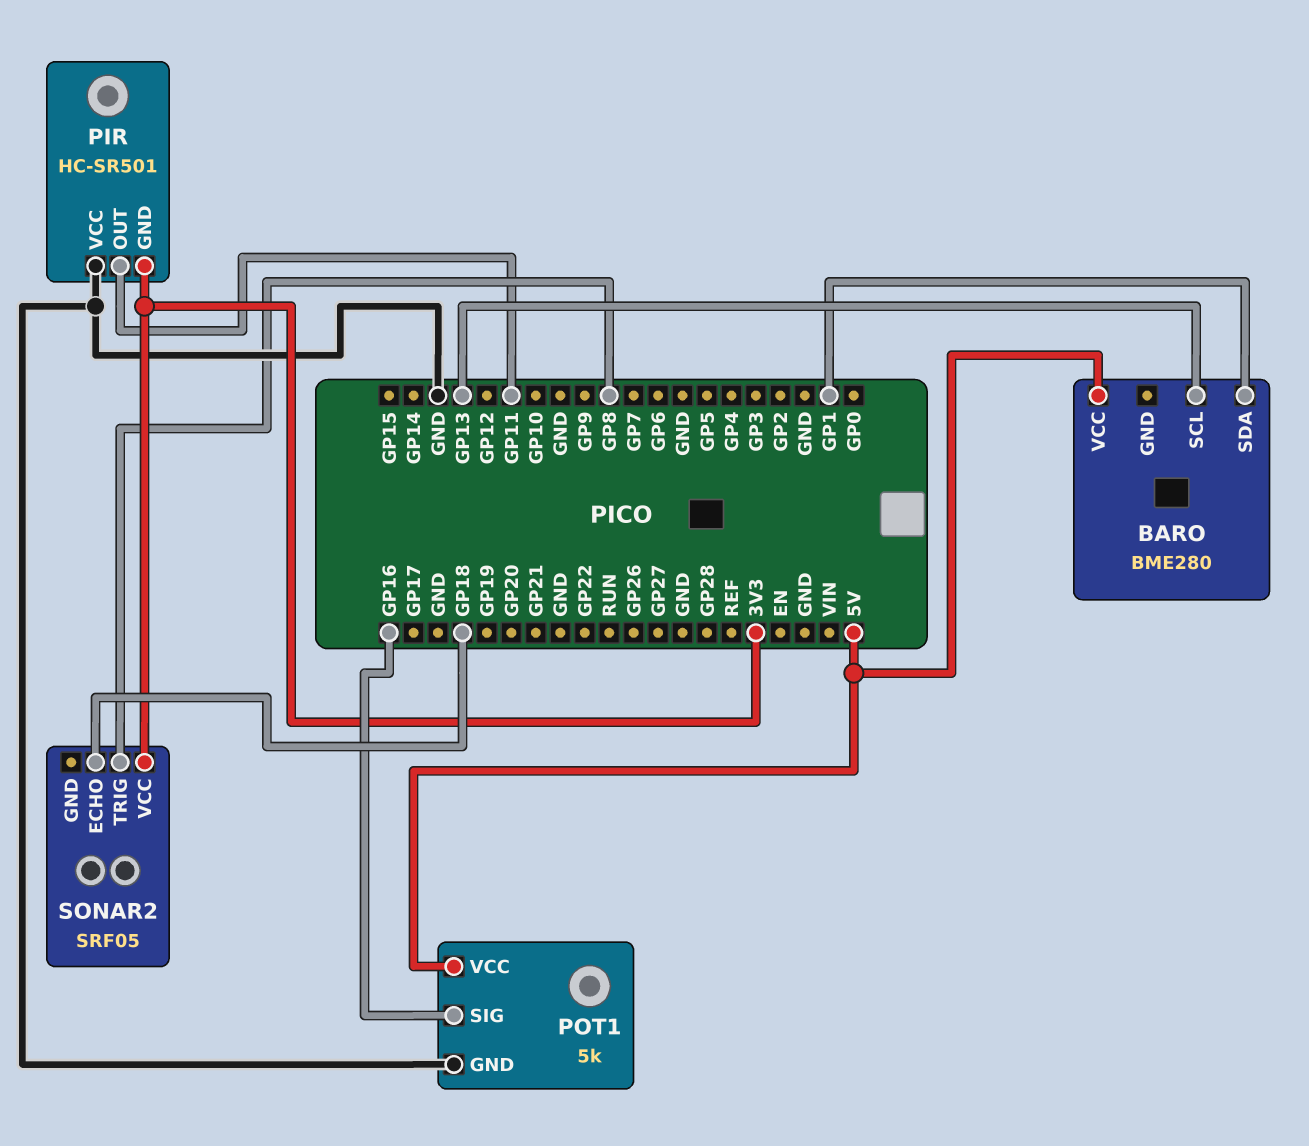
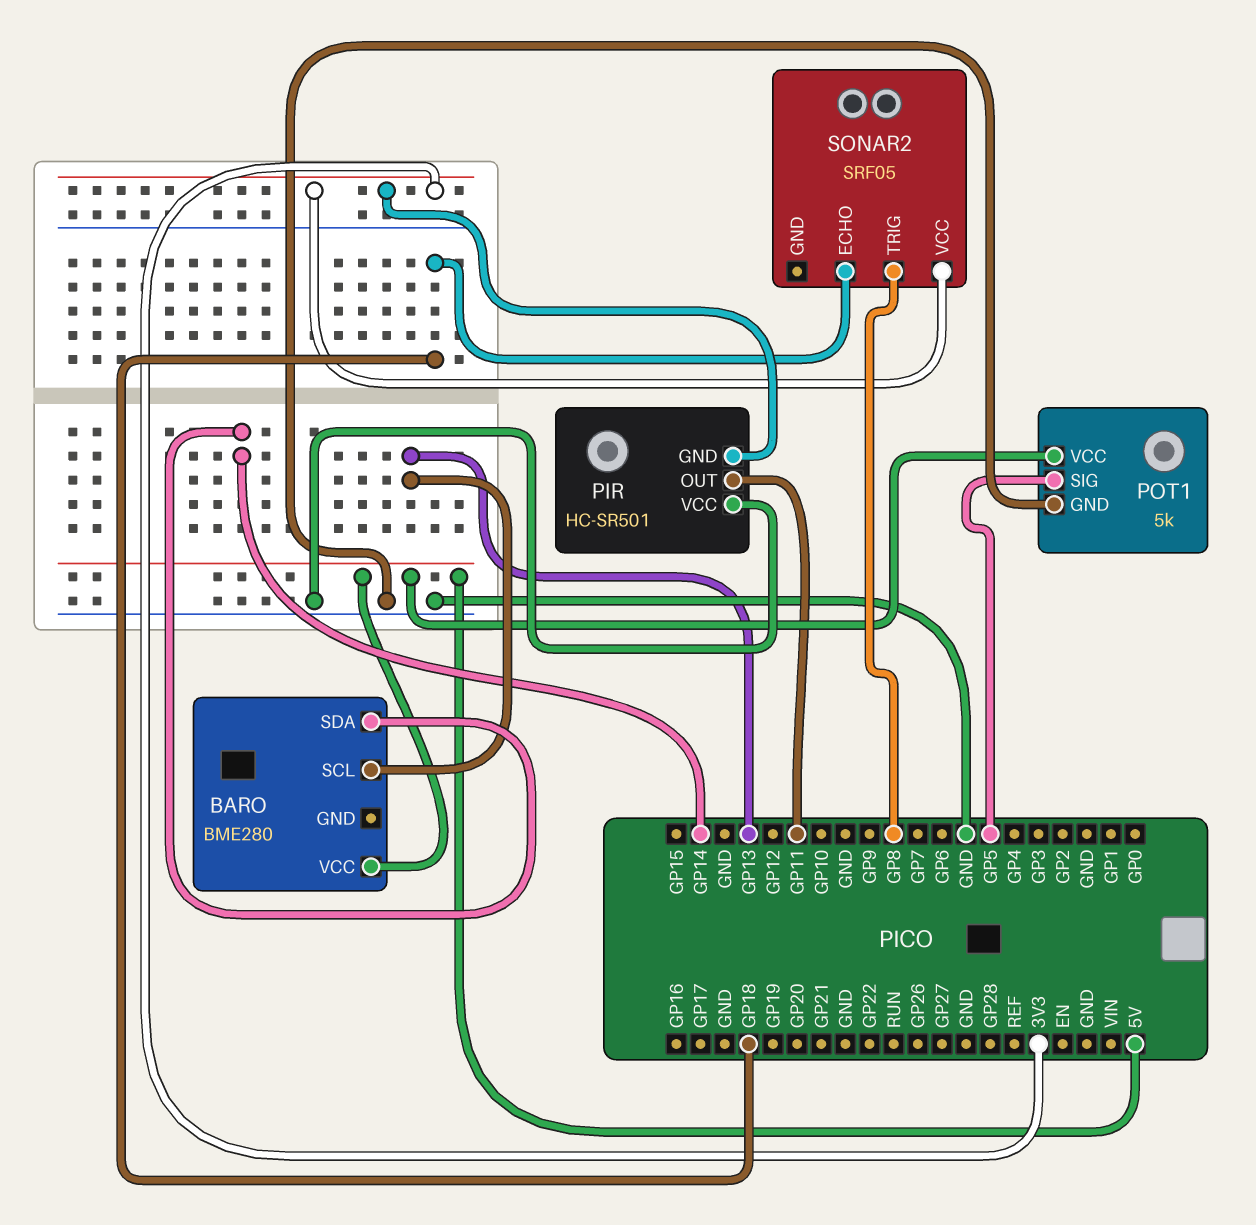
BARO pin SDA: GP1 -> GP14
POT1 pin SIG: GP16 -> GP5

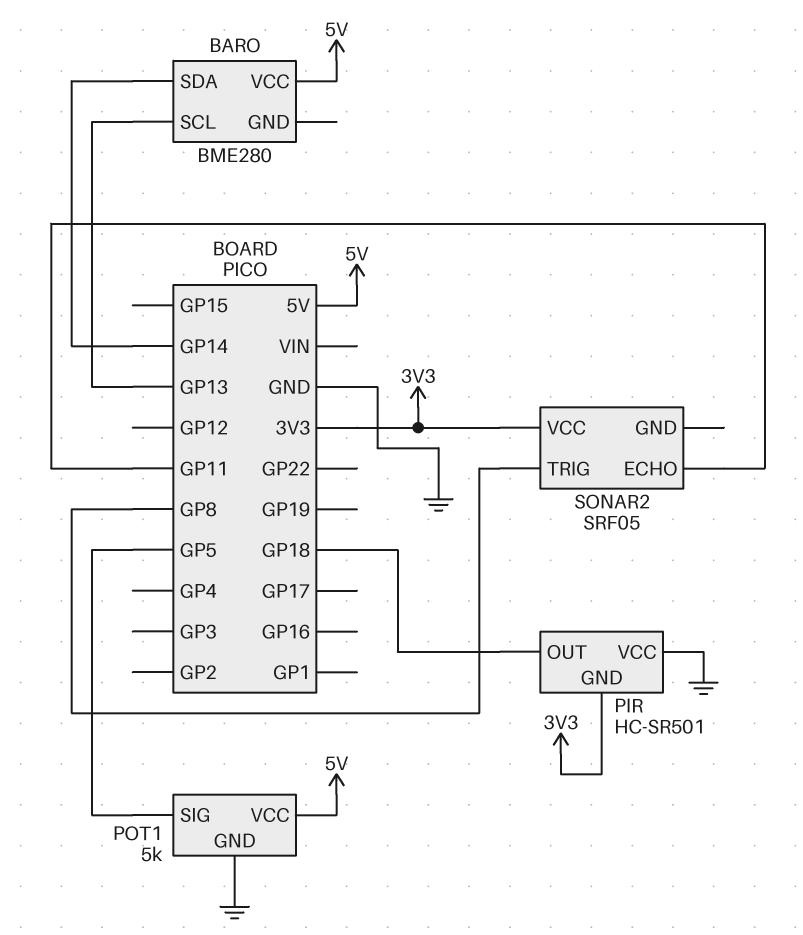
PIR pin OUT: GP11 -> GP18
SONAR2 pin ECHO: GP18 -> GP11

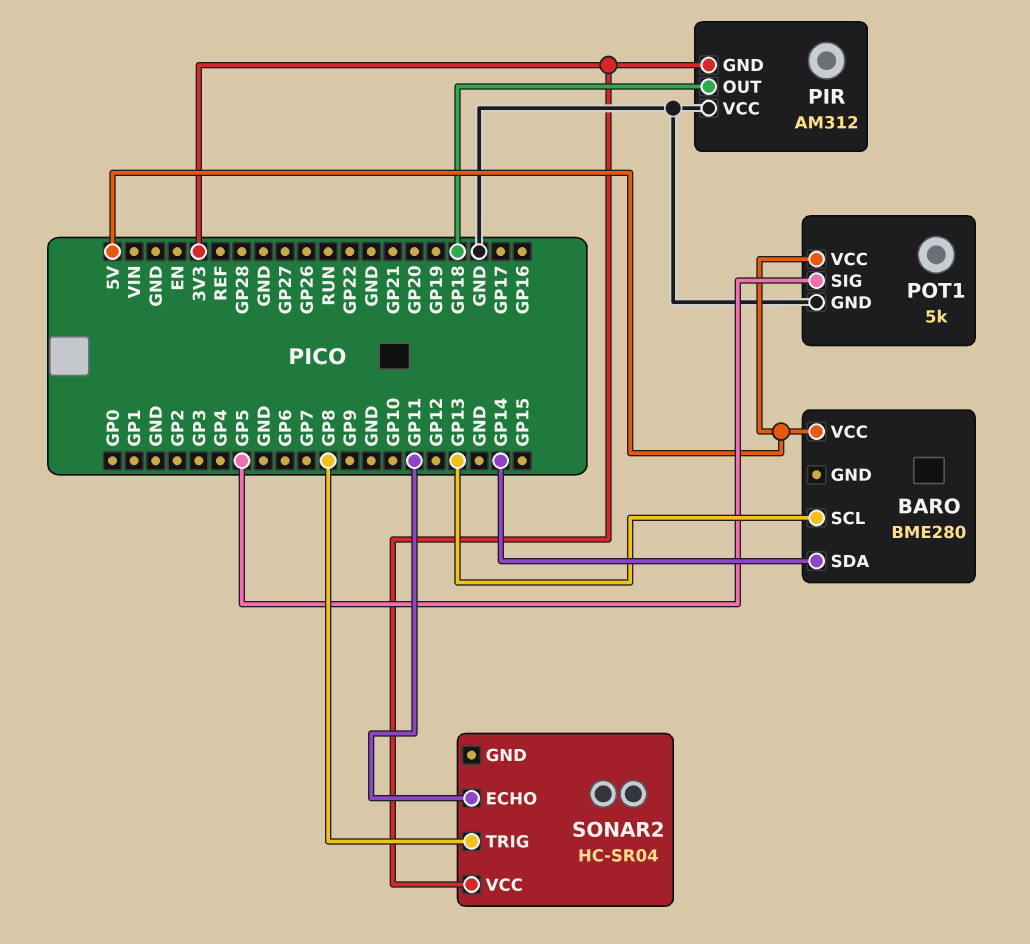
PIR: HC-SR501 -> AM312
SONAR2: SRF05 -> HC-SR04

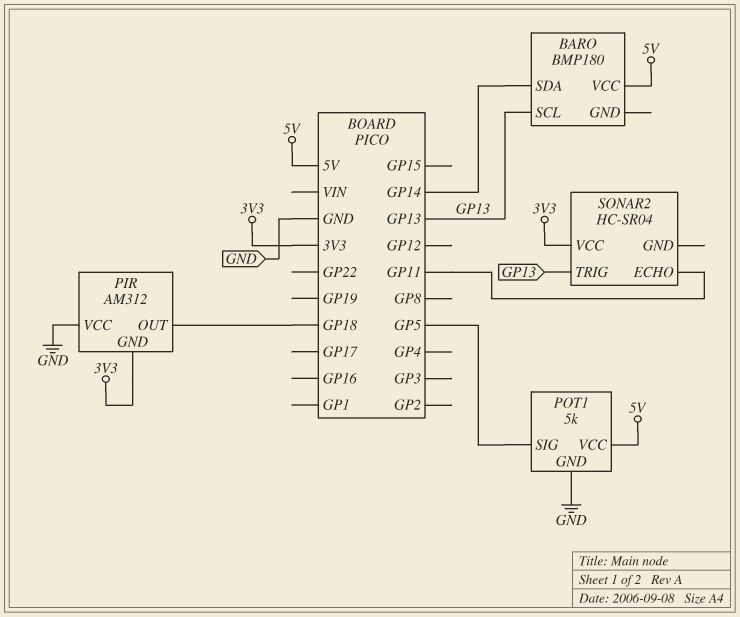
BARO: BME280 -> BMP180
SONAR2 pin TRIG: GP8 -> GP13

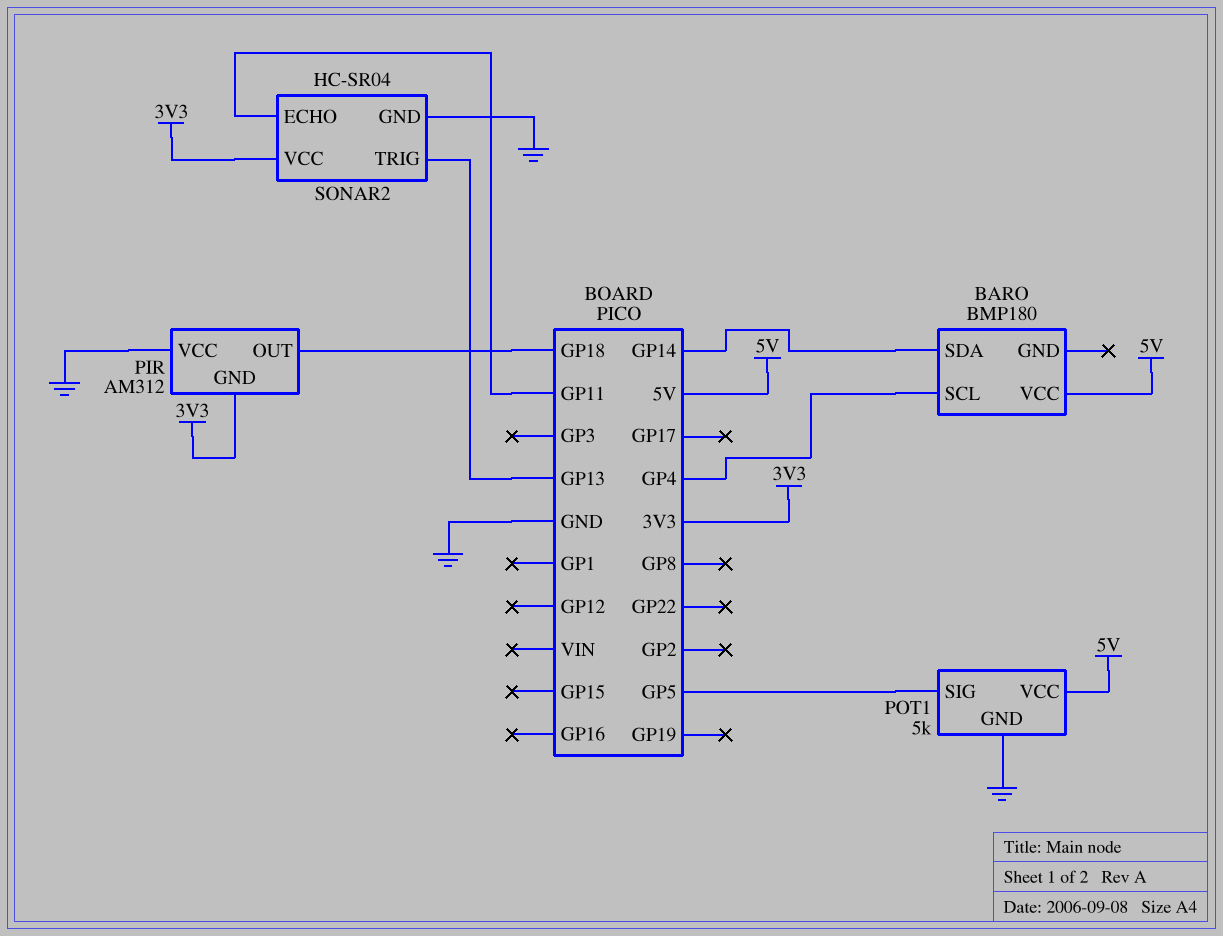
BARO pin SCL: GP13 -> GP4
SONAR2 pin GND: none -> GND

